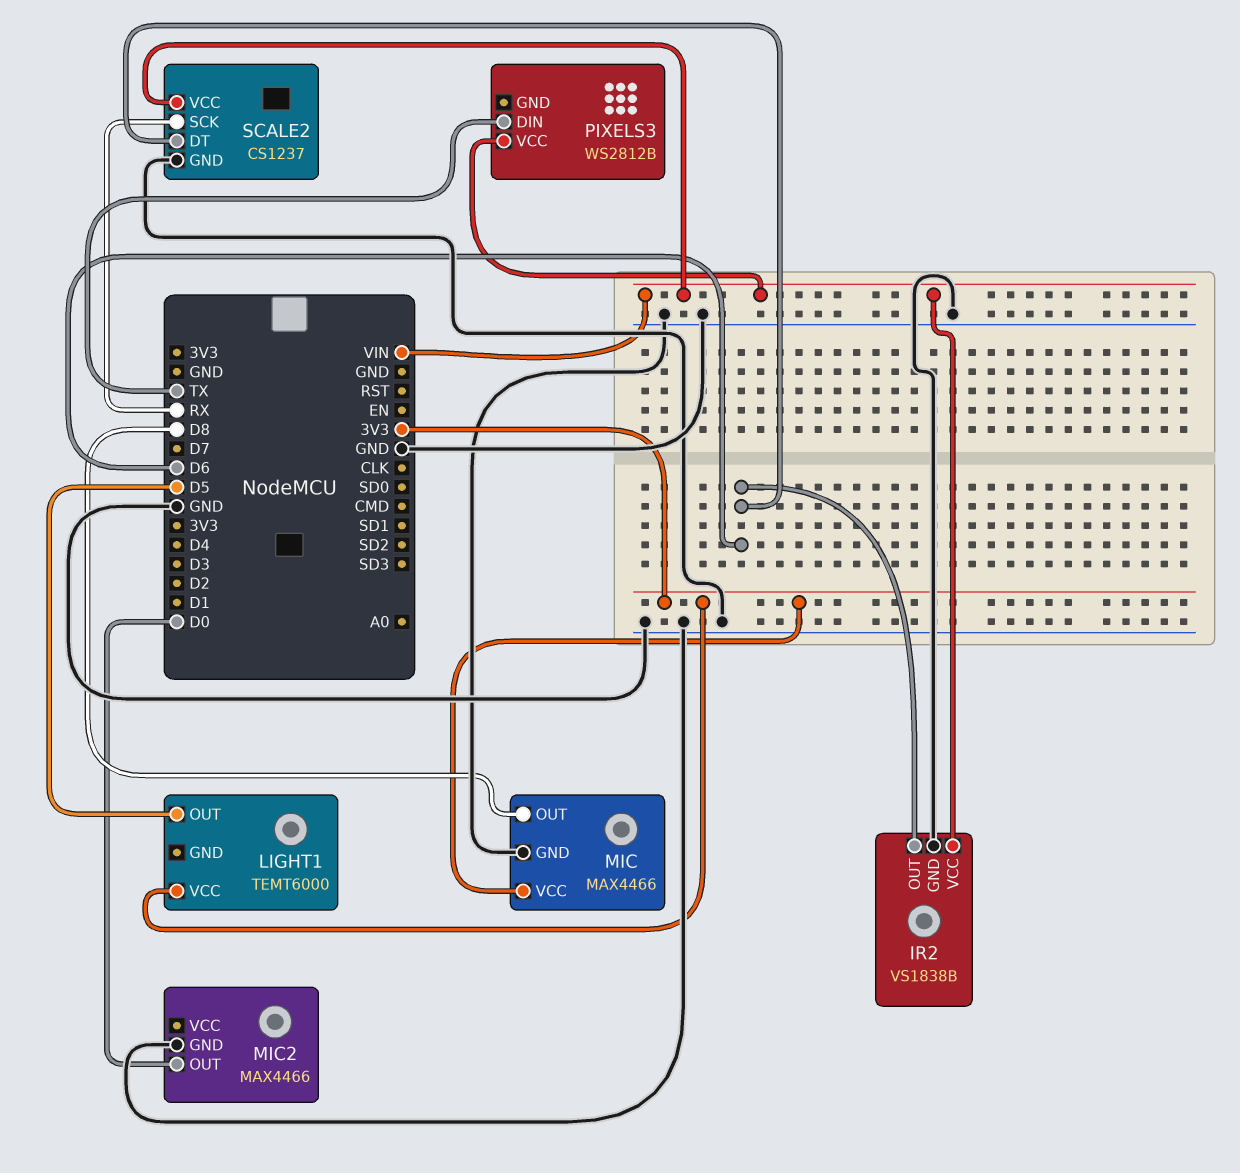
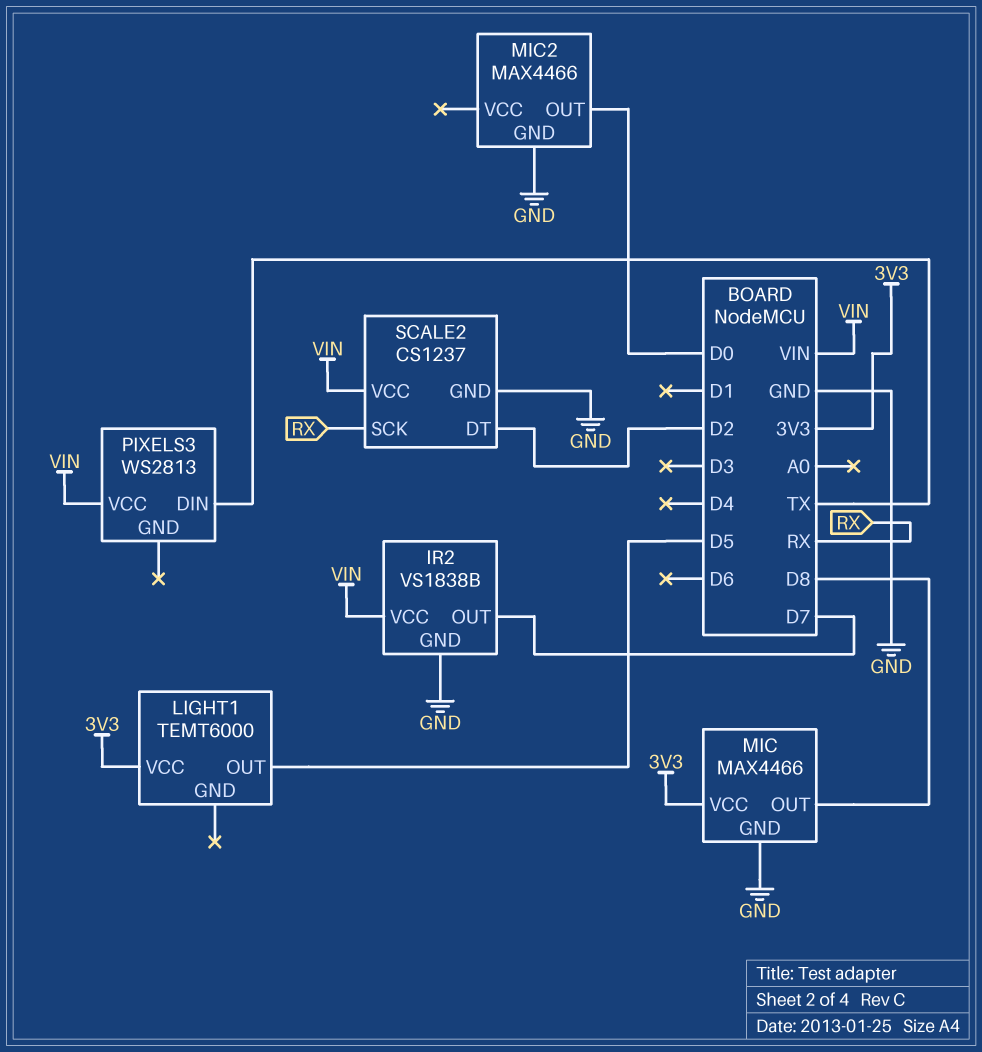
IR2 pin OUT: D6 -> D7
PIXELS3: WS2812B -> WS2813
SCALE2 pin DT: D6 -> D2

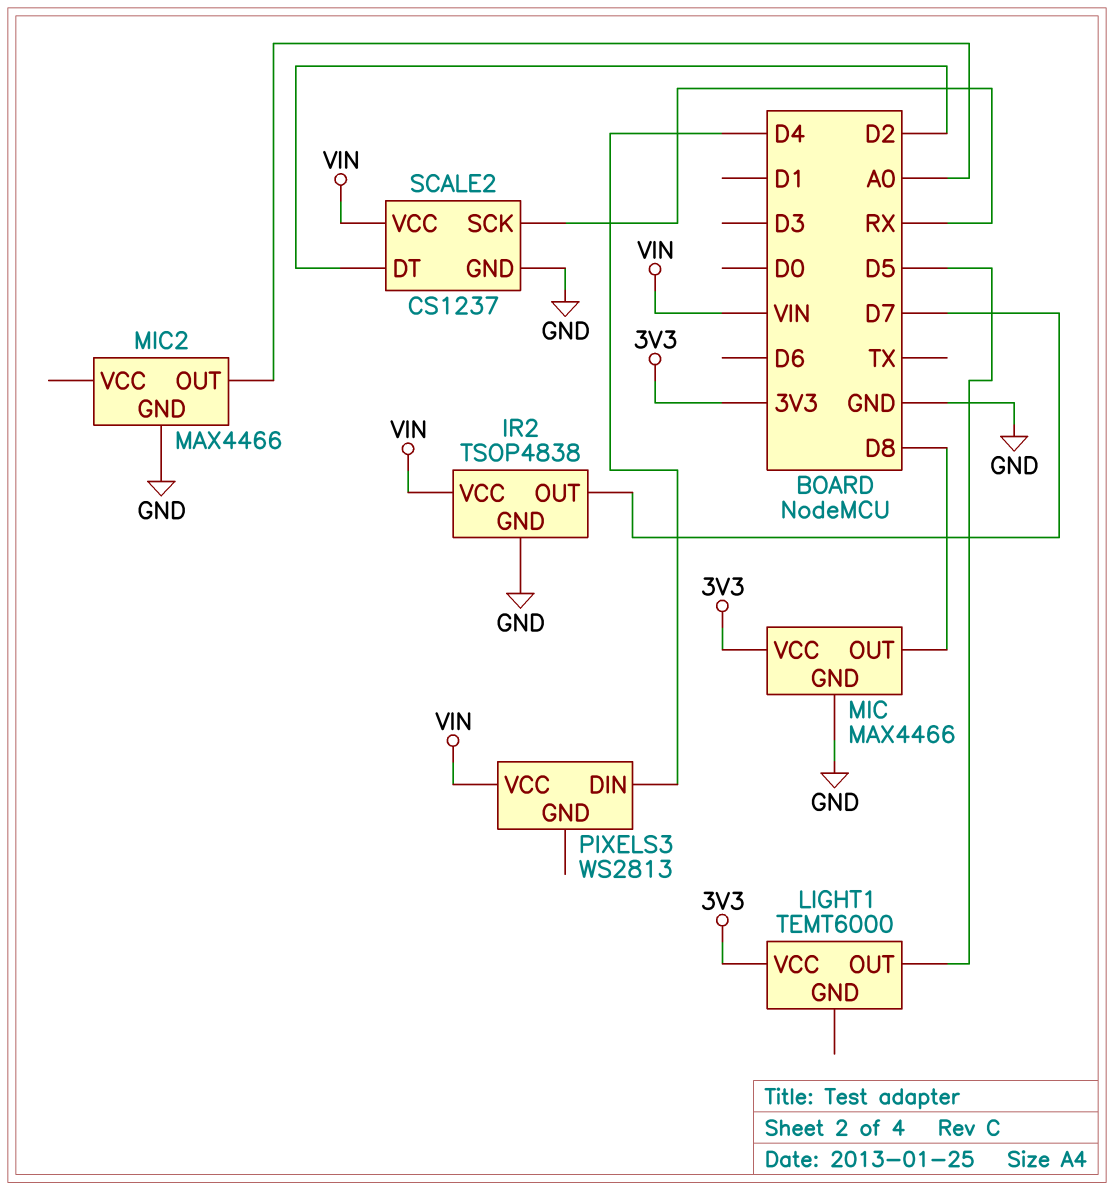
IR2: VS1838B -> TSOP4838
MIC2 pin OUT: D0 -> A0
PIXELS3 pin DIN: TX -> D4

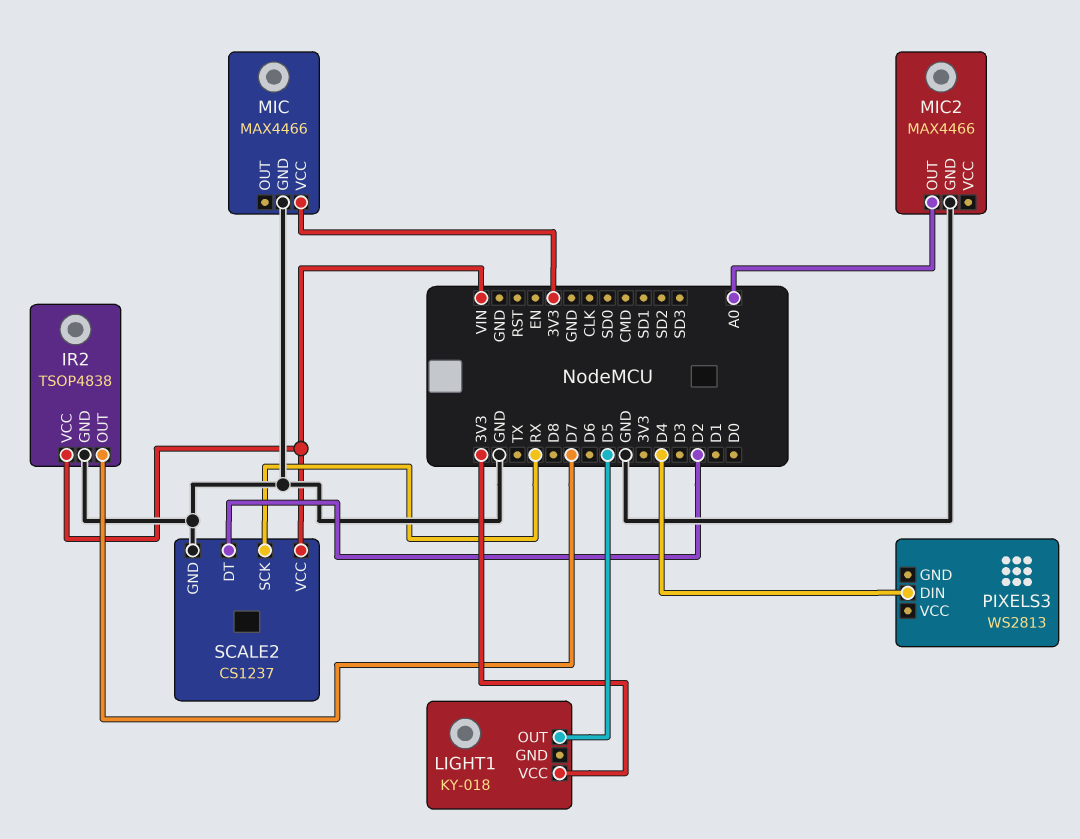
LIGHT1: TEMT6000 -> KY-018
MIC pin OUT: D8 -> none
PIXELS3 pin VCC: VIN -> none

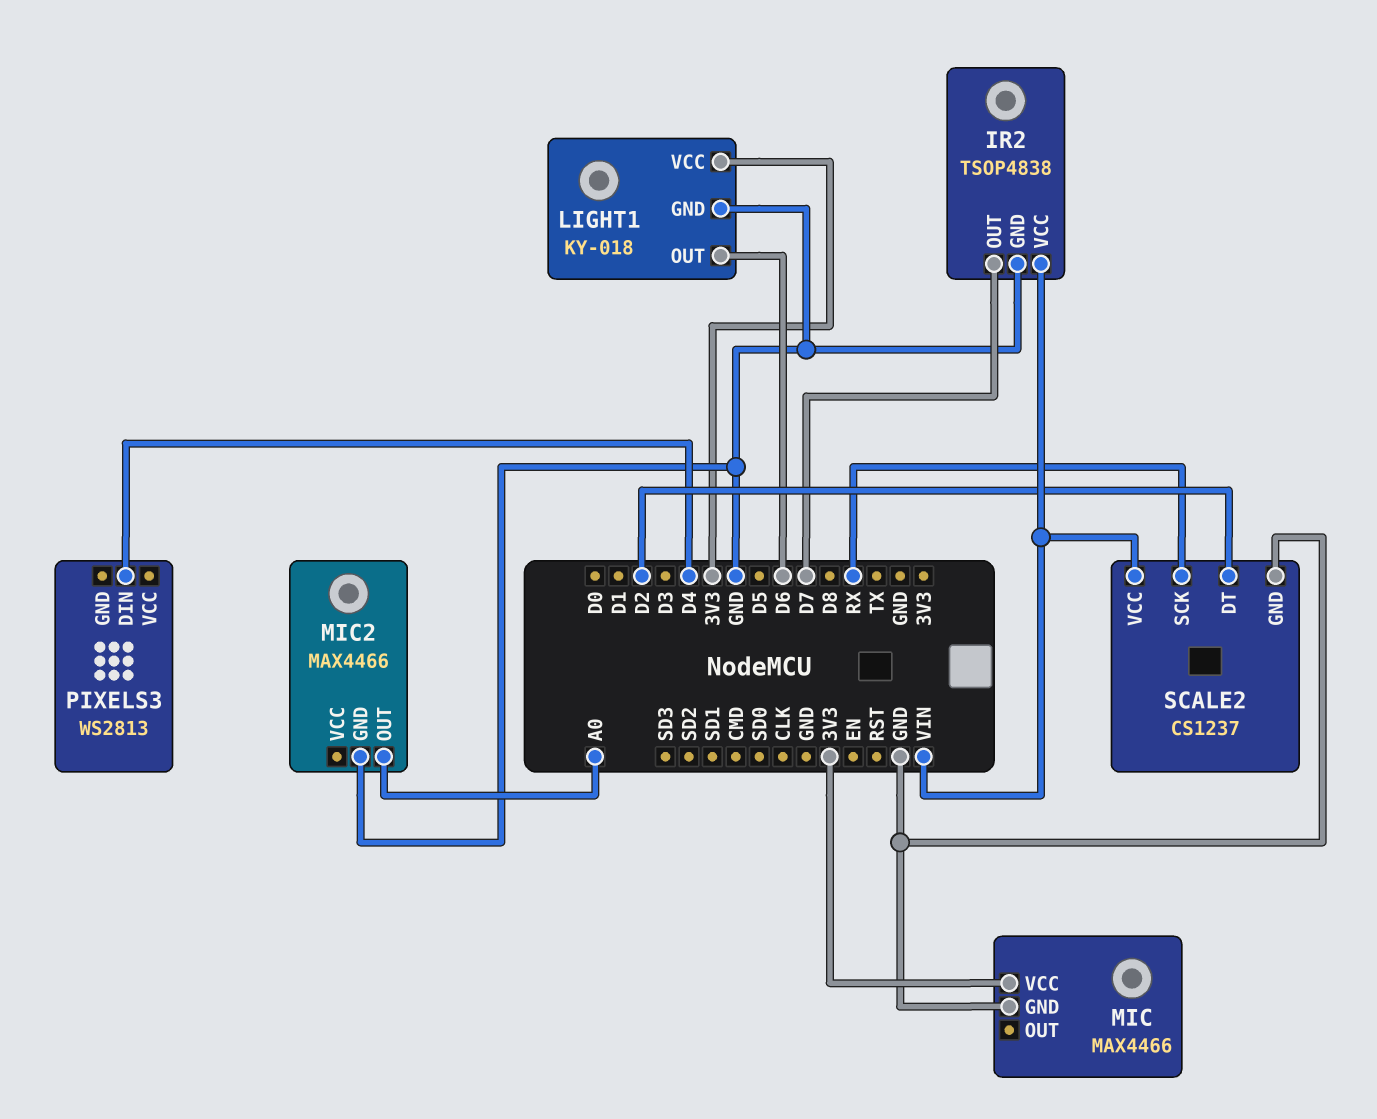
LIGHT1 pin GND: none -> GND
LIGHT1 pin OUT: D5 -> D6

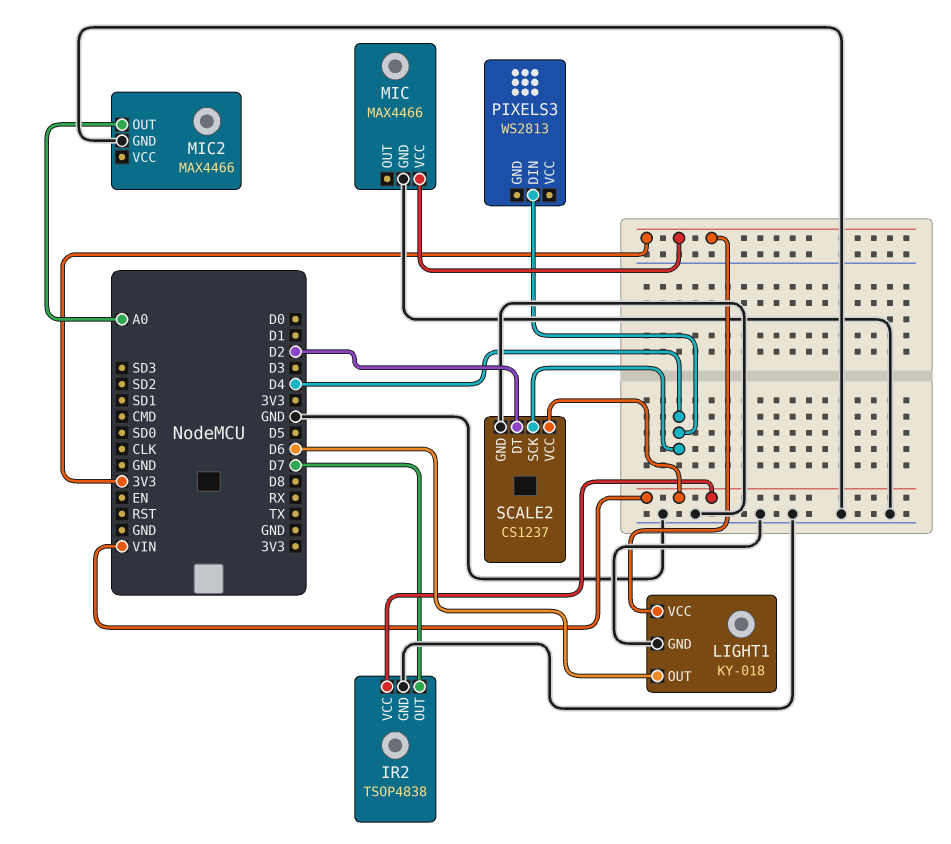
SCALE2 pin SCK: RX -> D4

